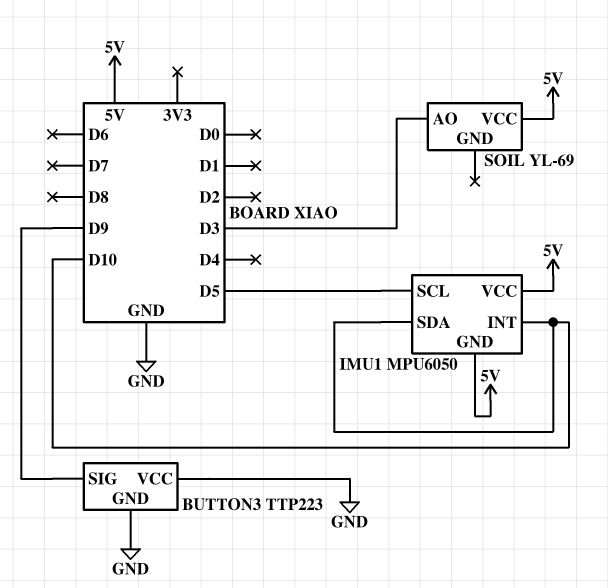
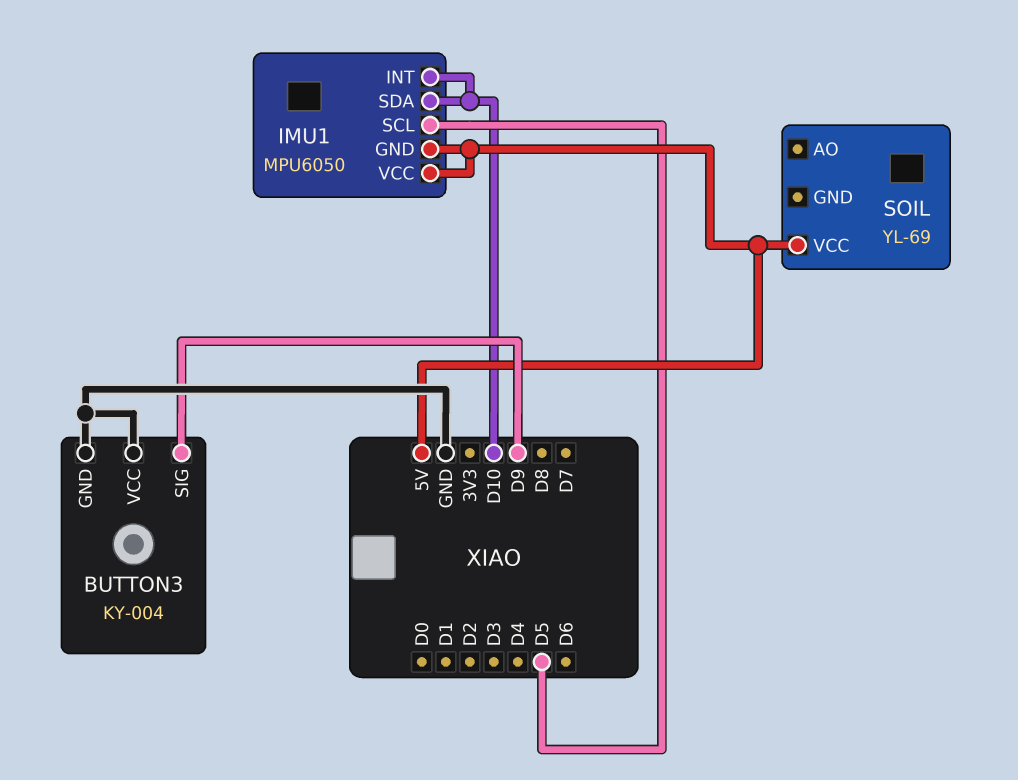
BUTTON3: TTP223 -> KY-004
SOIL pin AO: D3 -> none

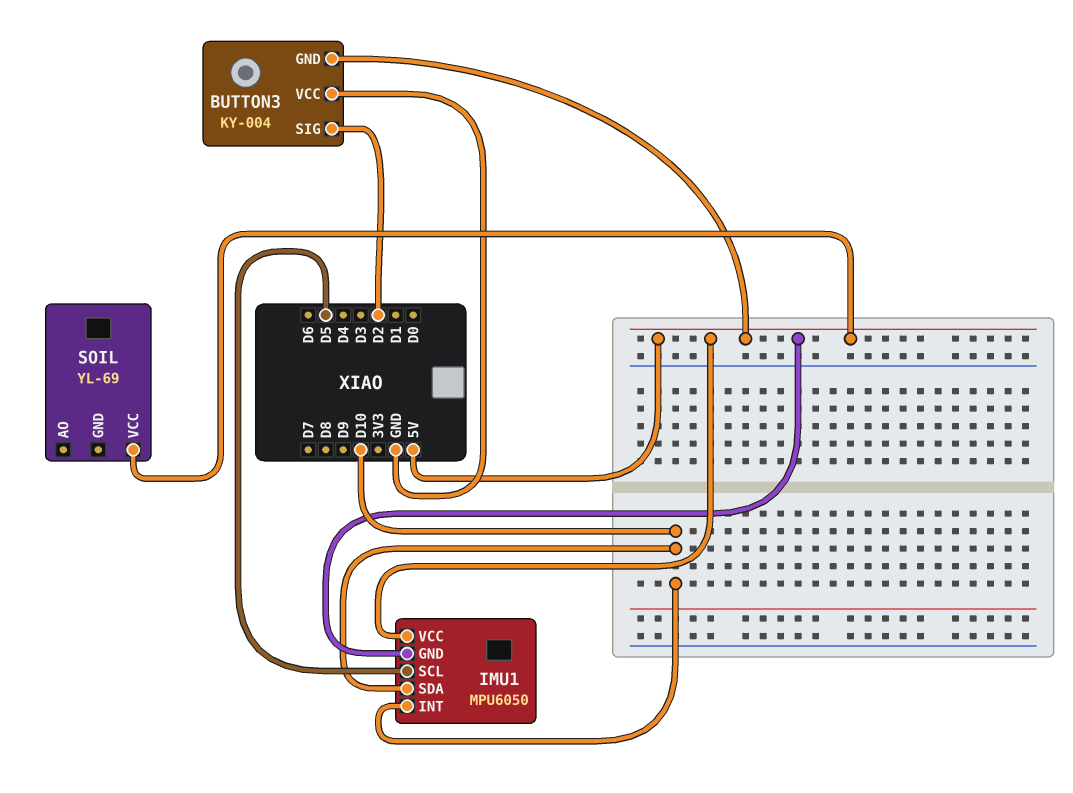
BUTTON3 pin GND: GND -> 5V
BUTTON3 pin SIG: D9 -> D2

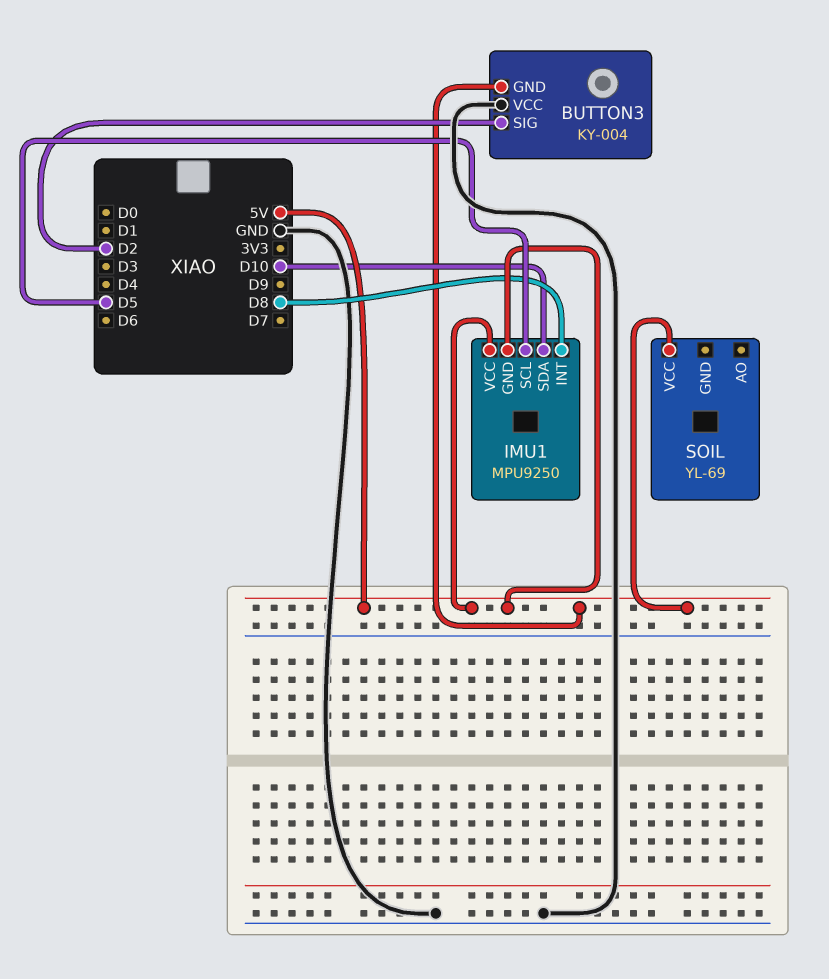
IMU1: MPU6050 -> MPU9250
IMU1 pin INT: D10 -> D8

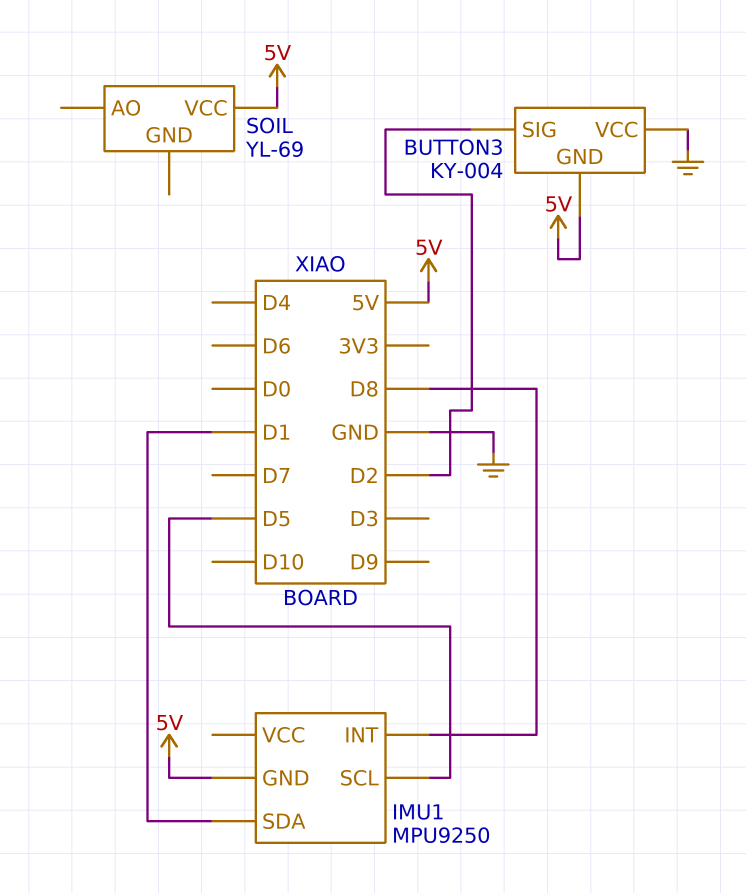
IMU1 pin SDA: D10 -> D1
IMU1 pin VCC: 5V -> none

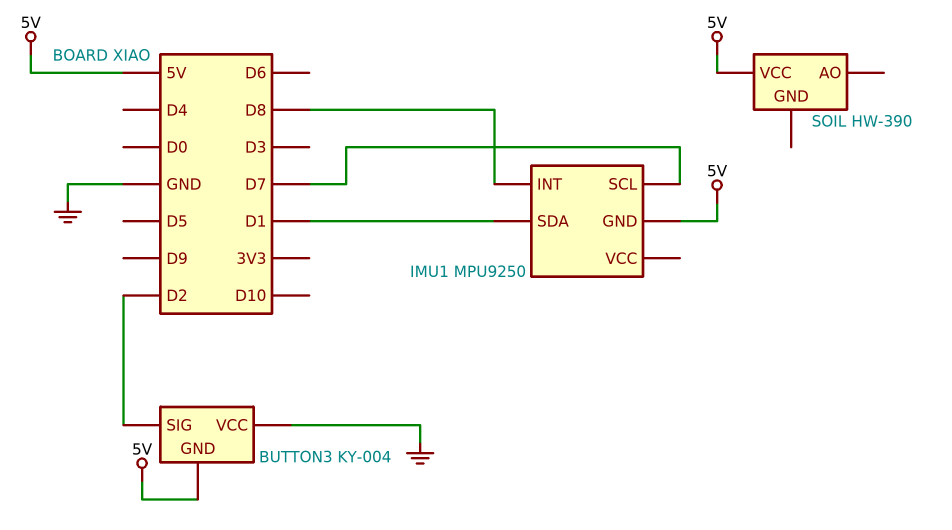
IMU1 pin SCL: D5 -> D7
SOIL: YL-69 -> HW-390

